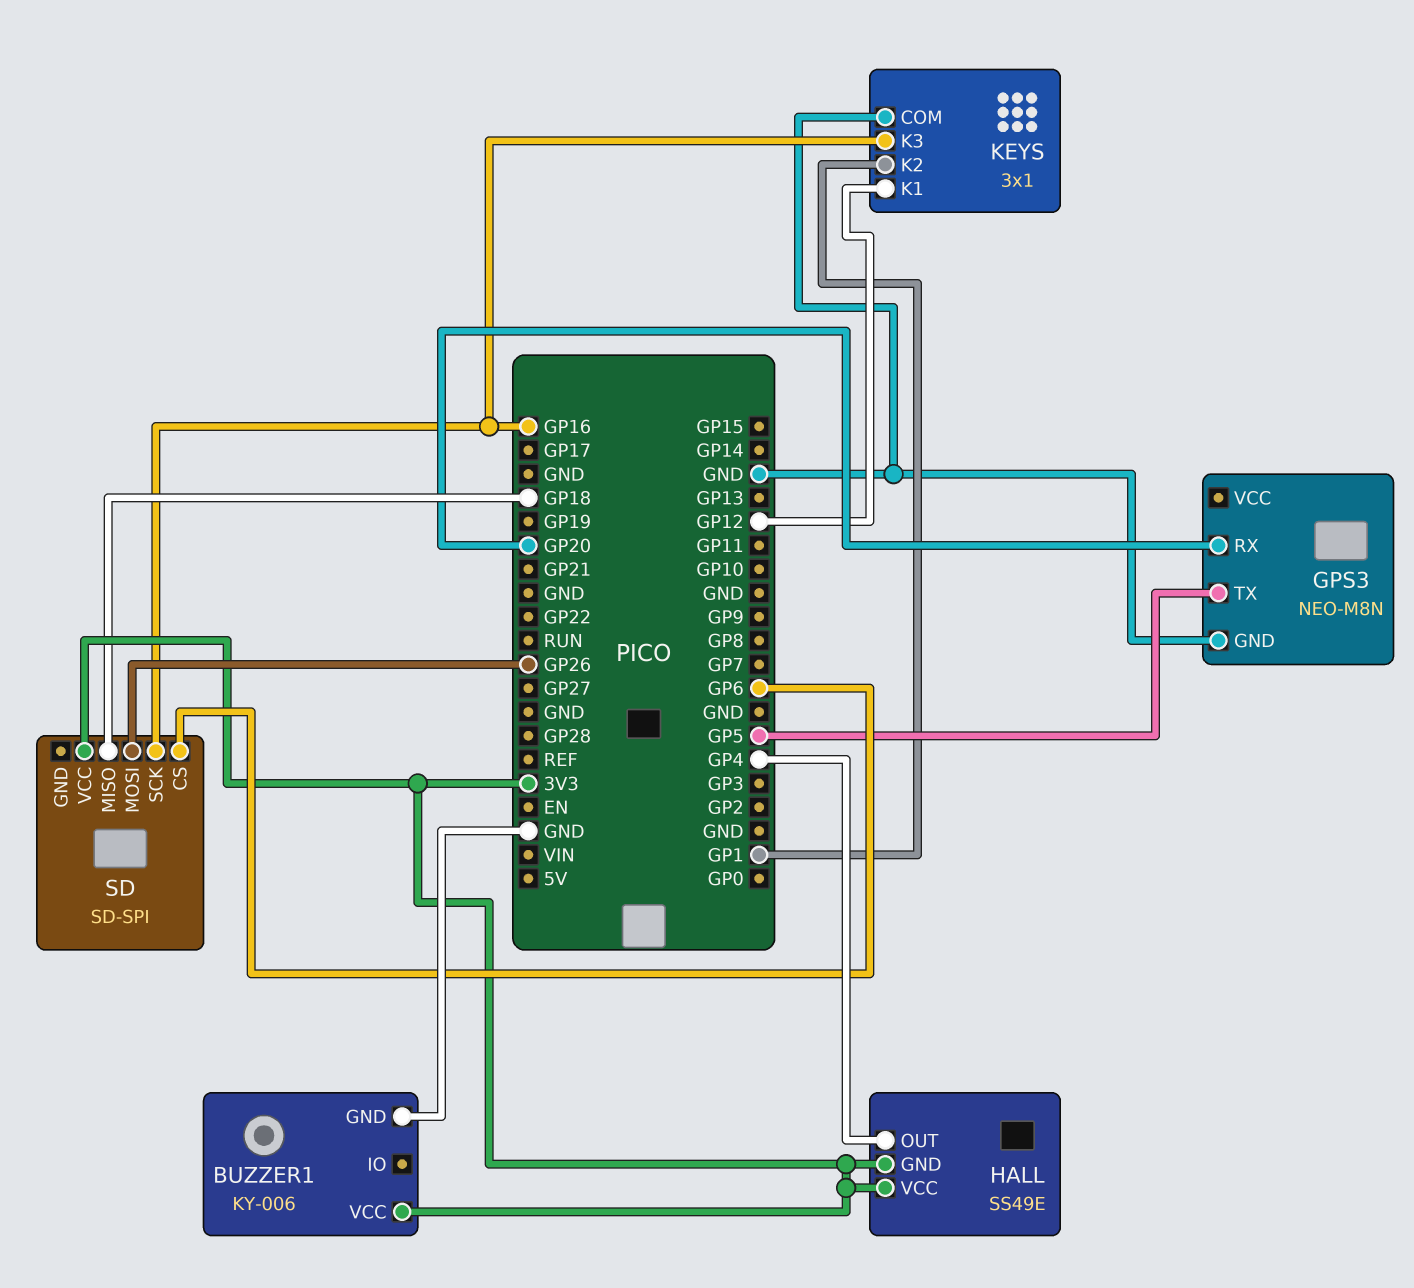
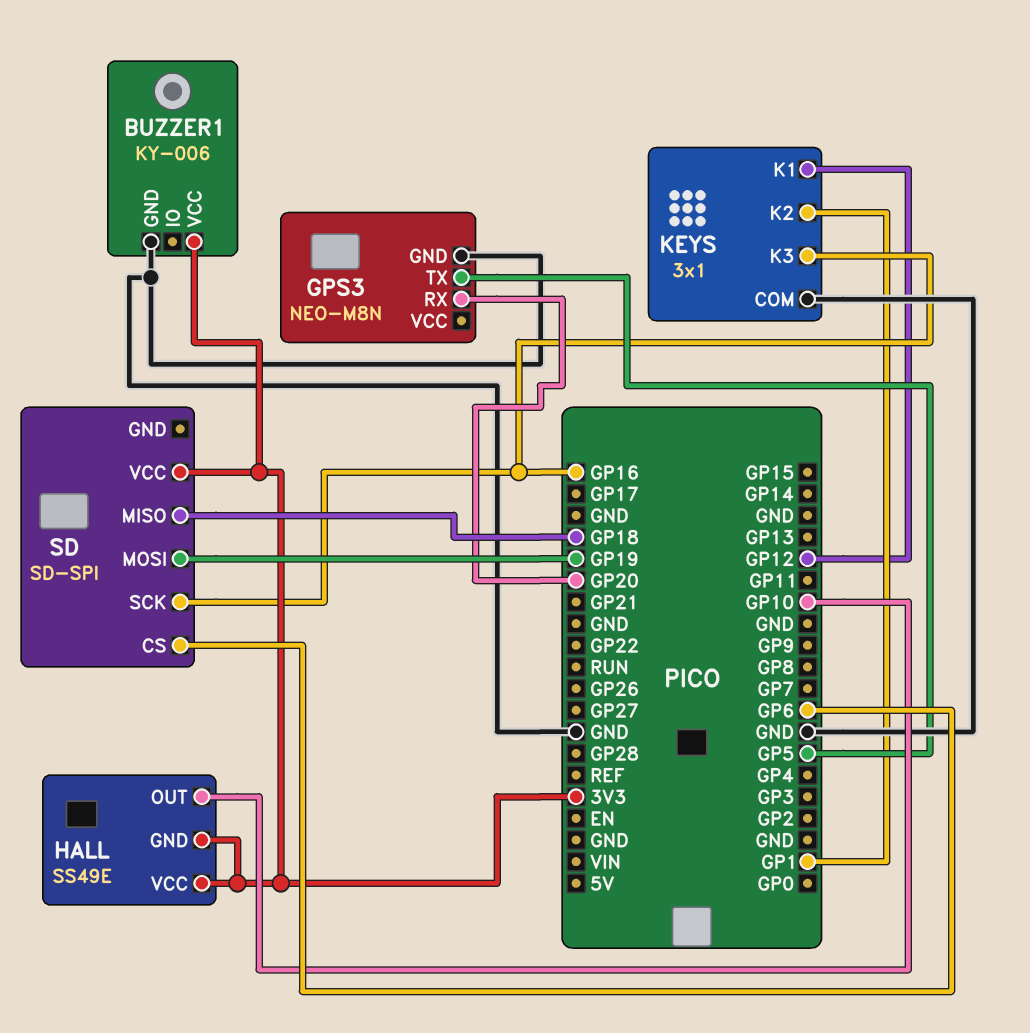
HALL pin OUT: GP4 -> GP10
SD pin MOSI: GP26 -> GP19

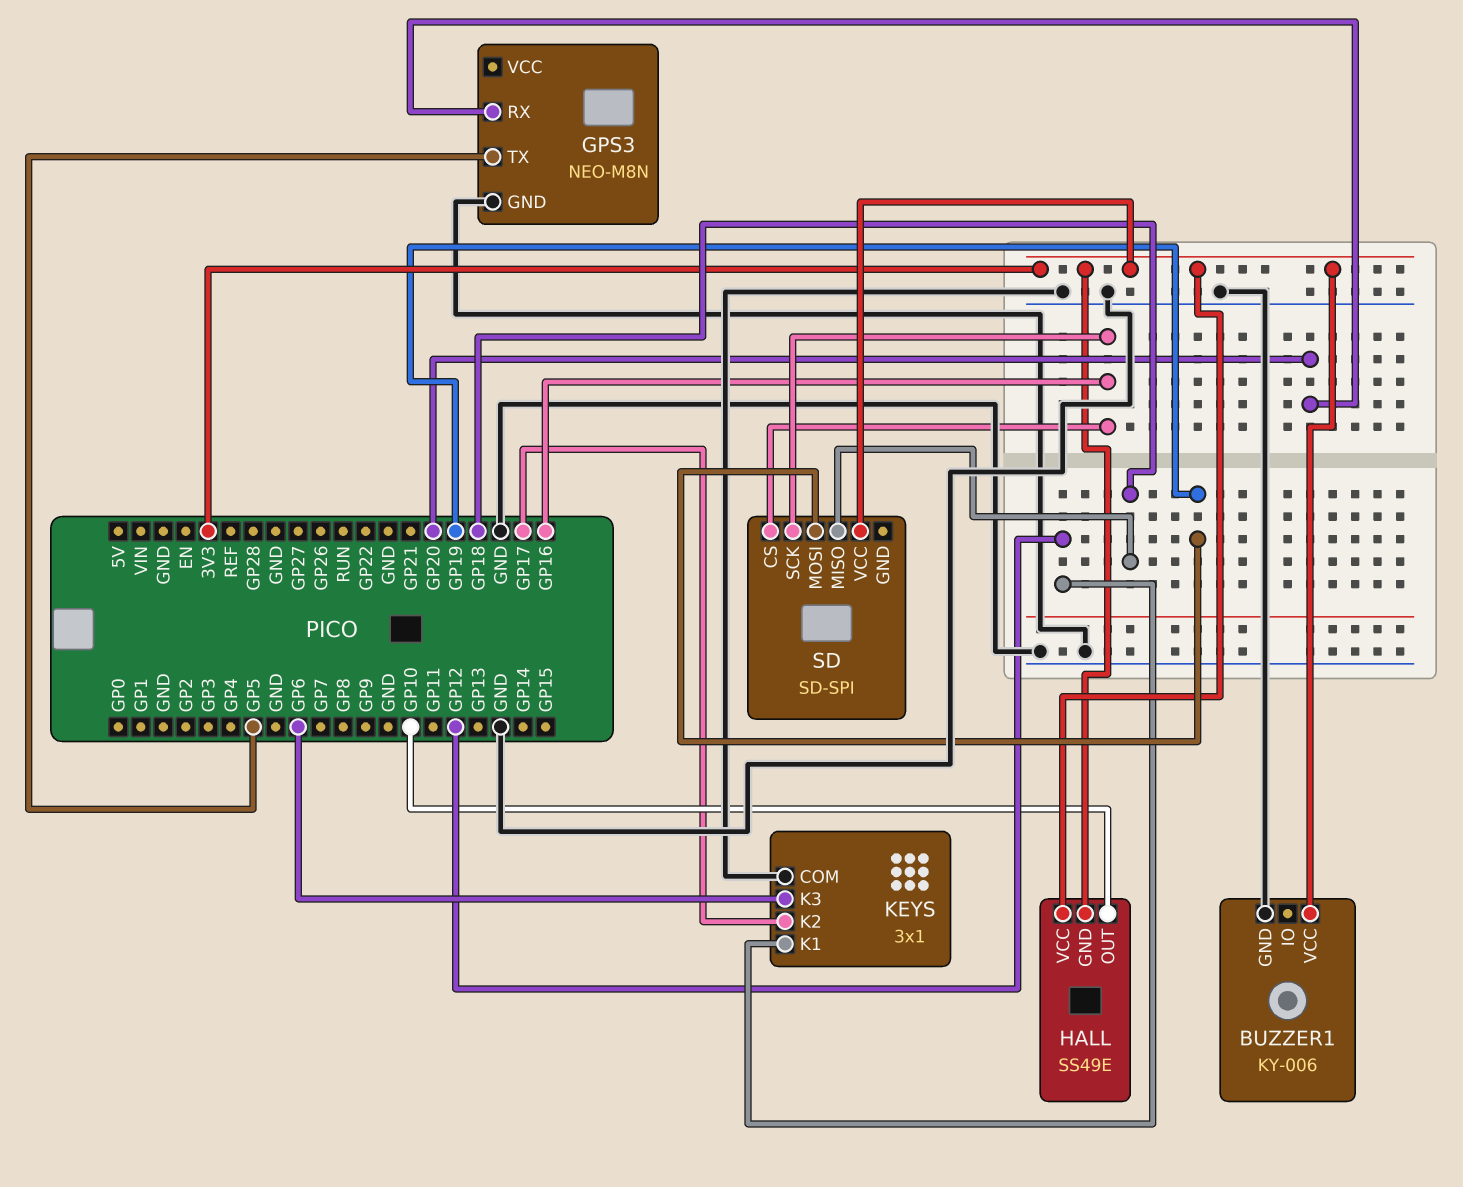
KEYS pin K2: GP1 -> GP17
KEYS pin K3: GP16 -> GP6
SD pin CS: GP6 -> GP16

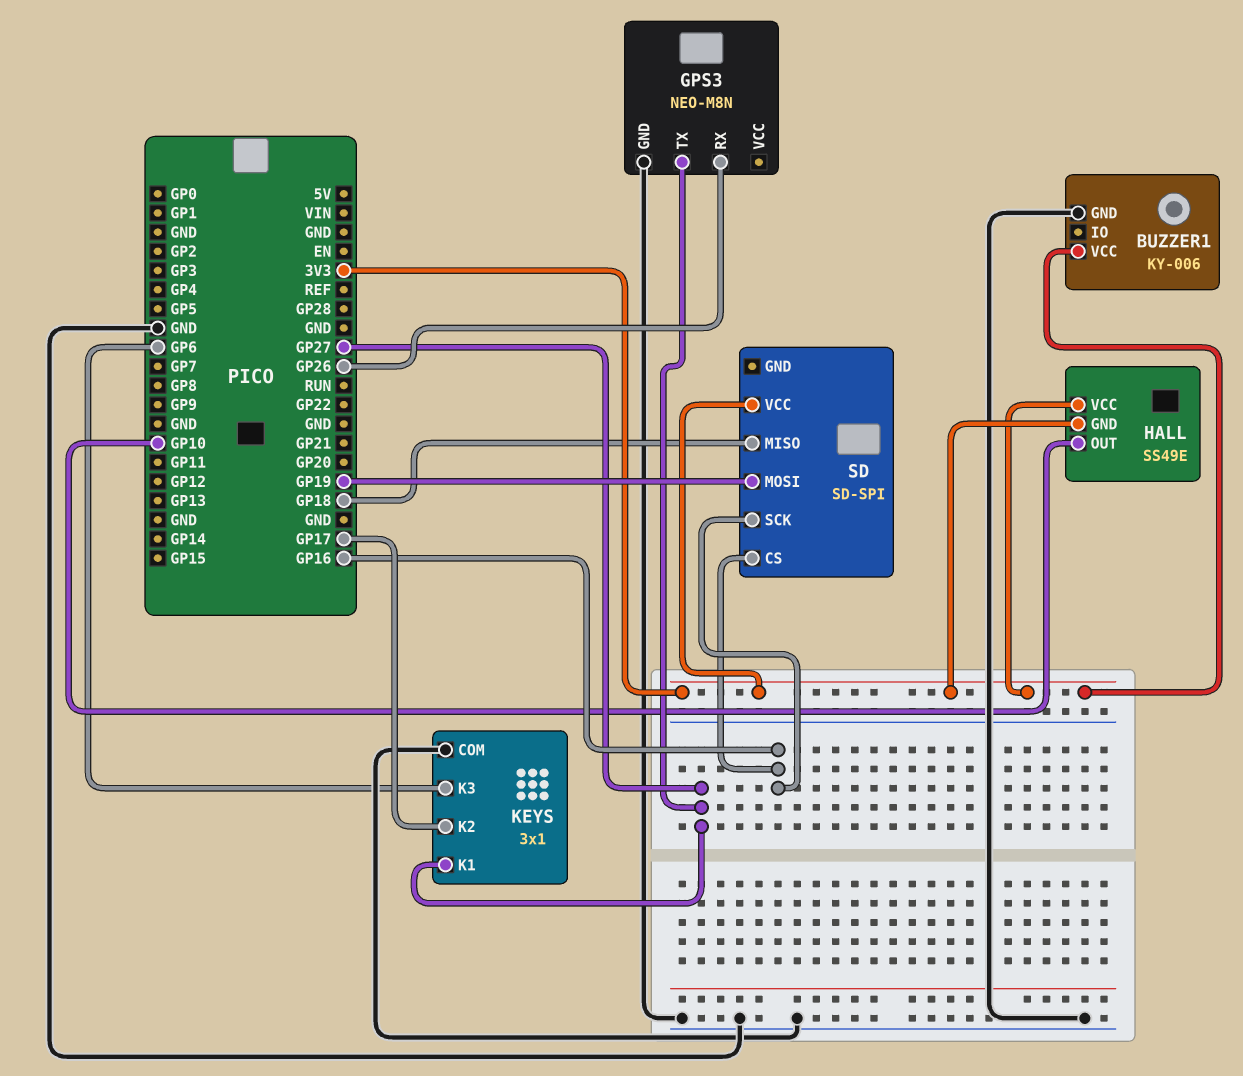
GPS3 pin RX: GP20 -> GP26
GPS3 pin TX: GP5 -> GP27
KEYS pin K1: GP12 -> GP27

